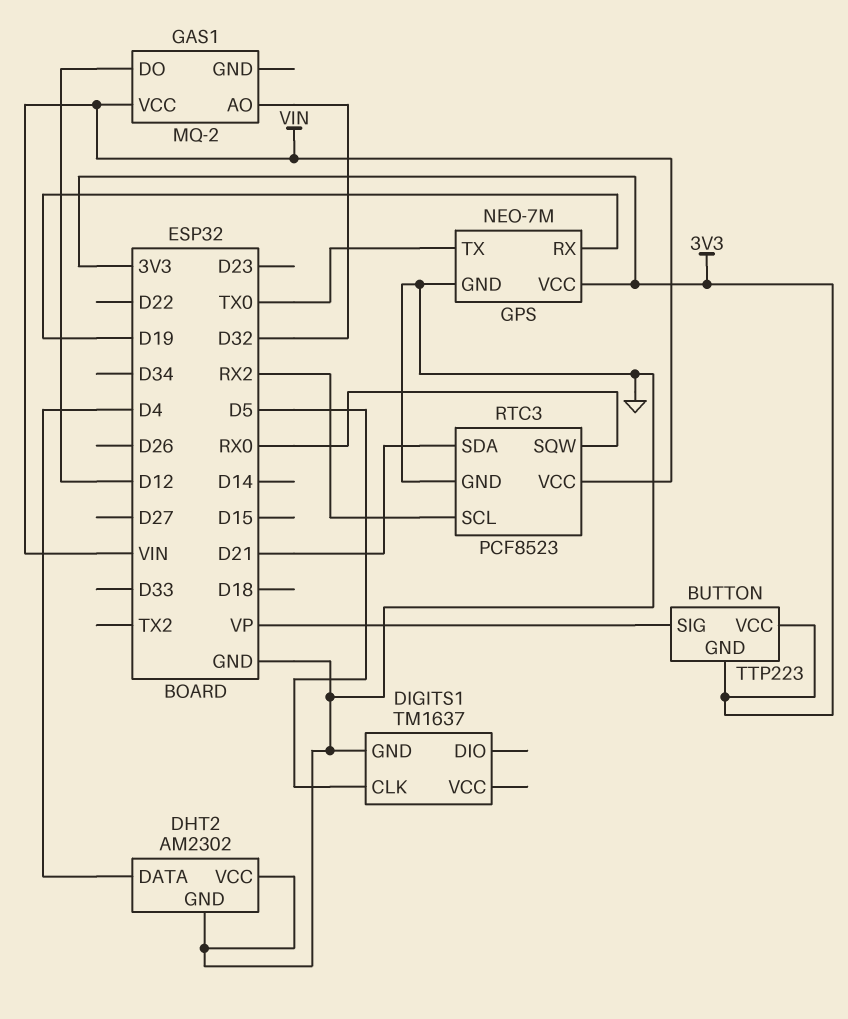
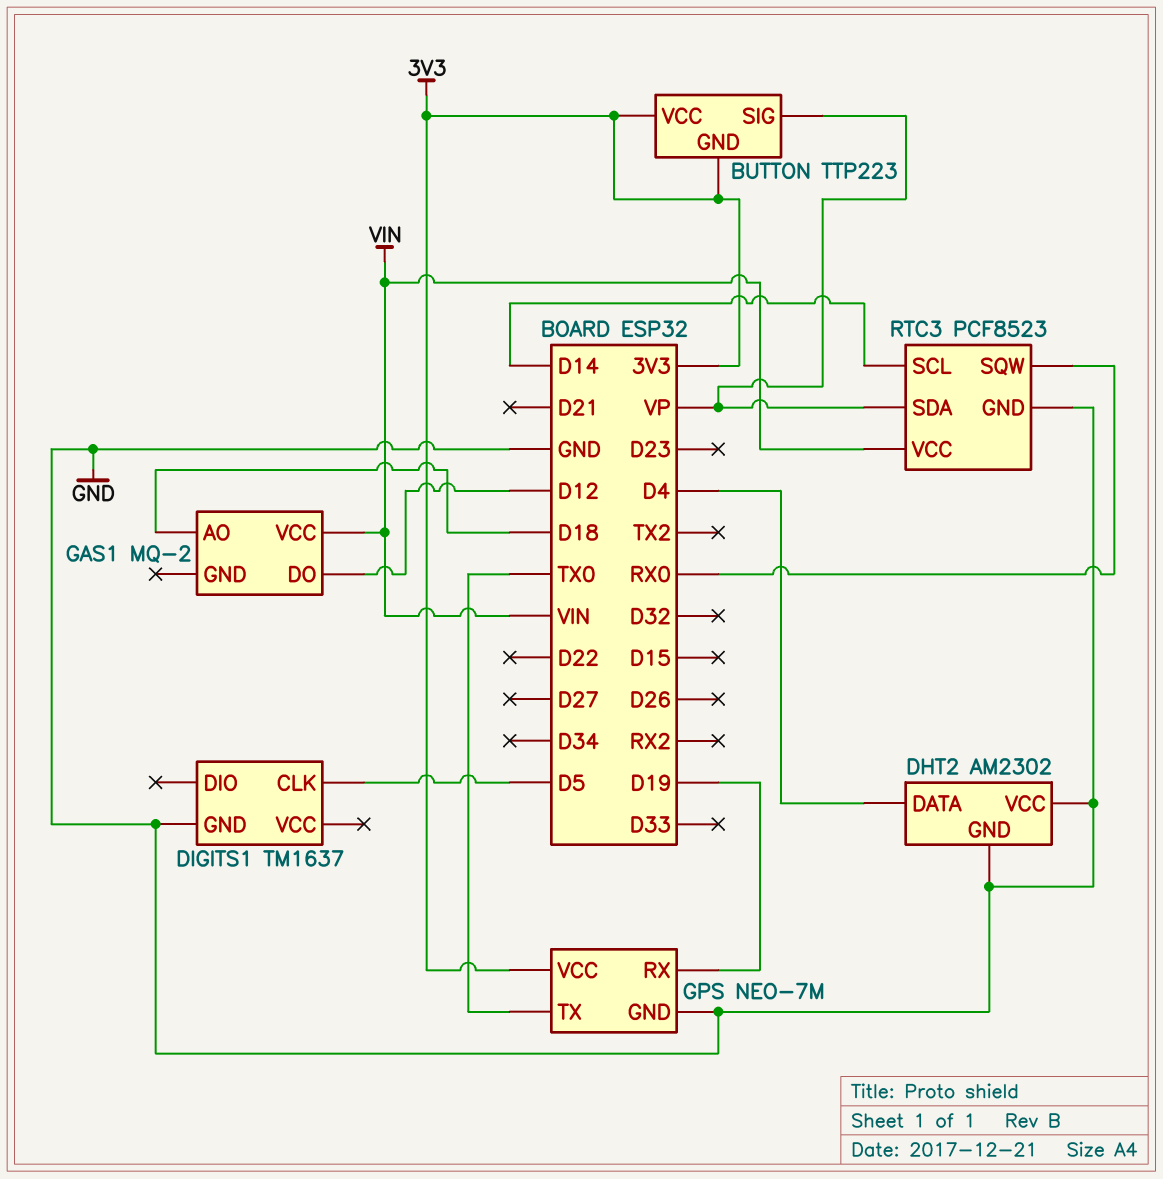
GAS1 pin AO: D32 -> D18
RTC3 pin SCL: RX2 -> D14
RTC3 pin SDA: D21 -> VP

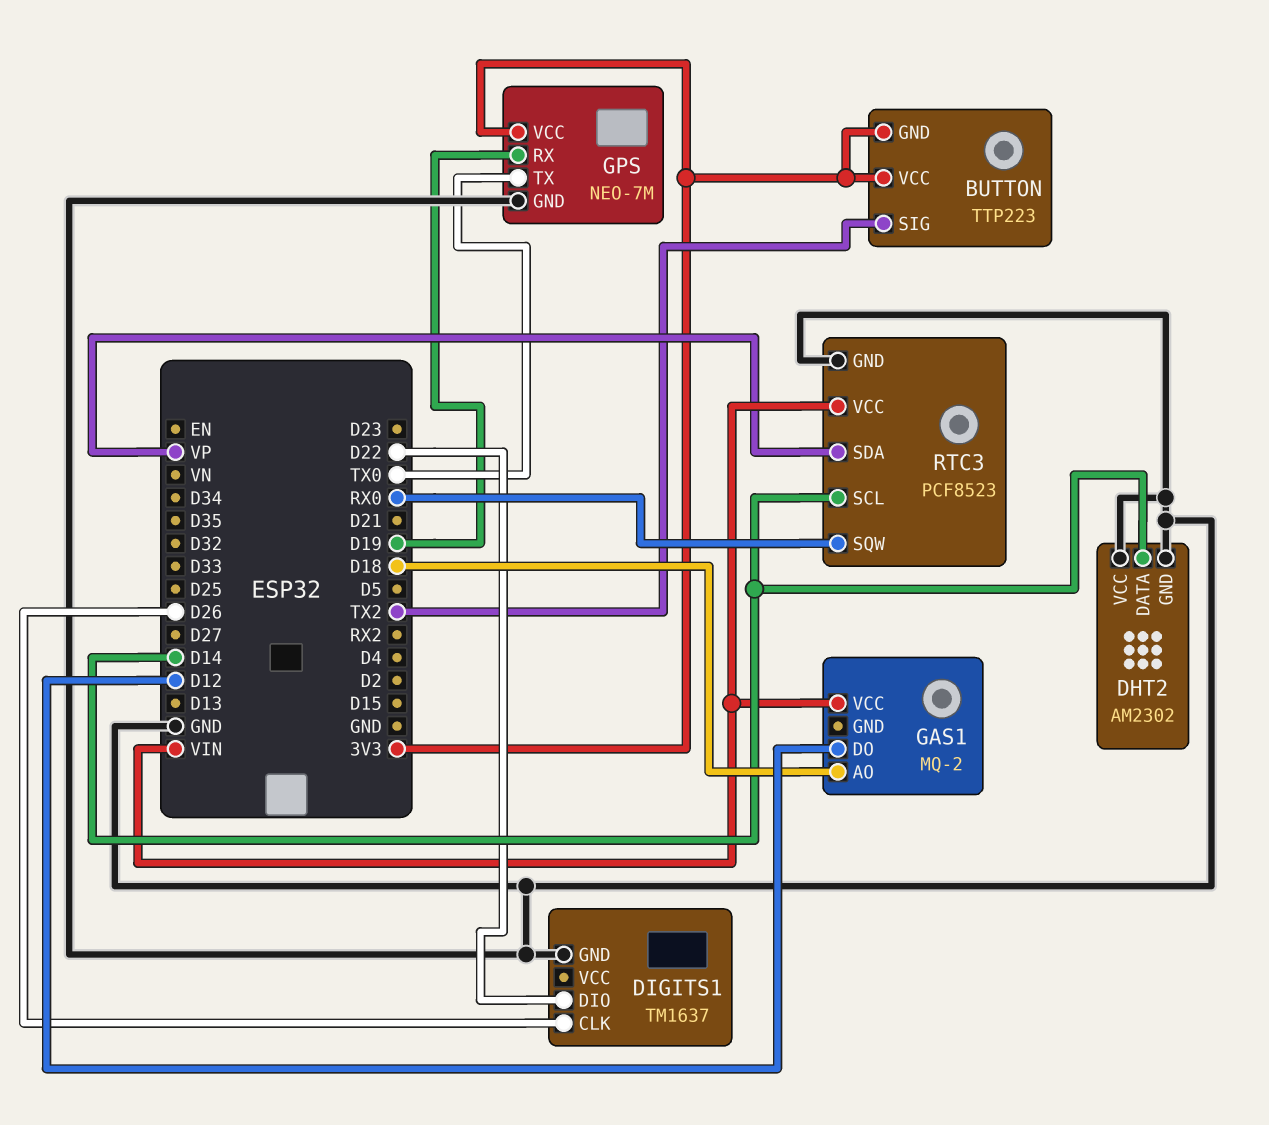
BUTTON pin SIG: VP -> TX2
DHT2 pin DATA: D4 -> D14
DIGITS1 pin CLK: D5 -> D26
DIGITS1 pin DIO: none -> D22

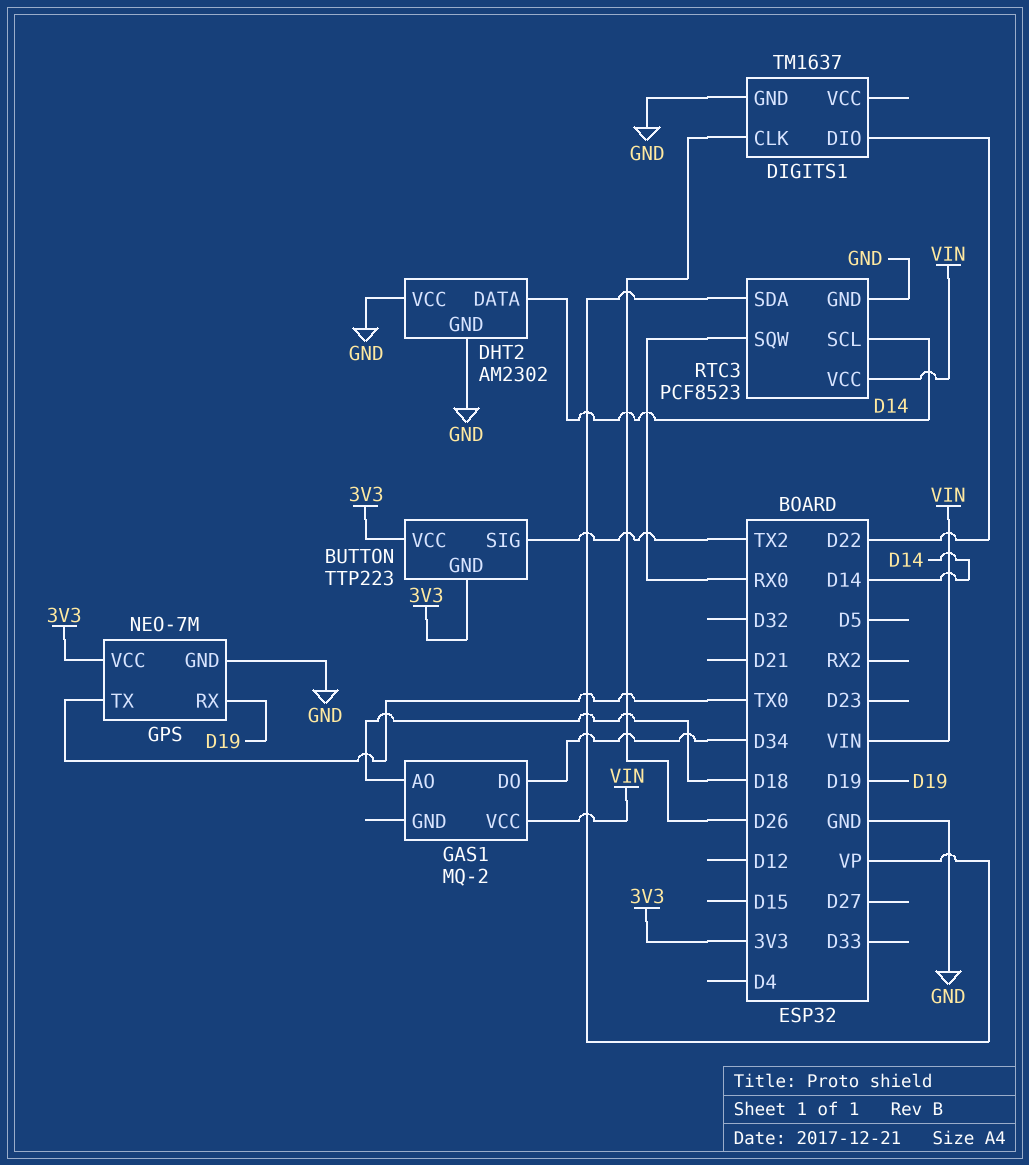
GAS1 pin DO: D12 -> D34

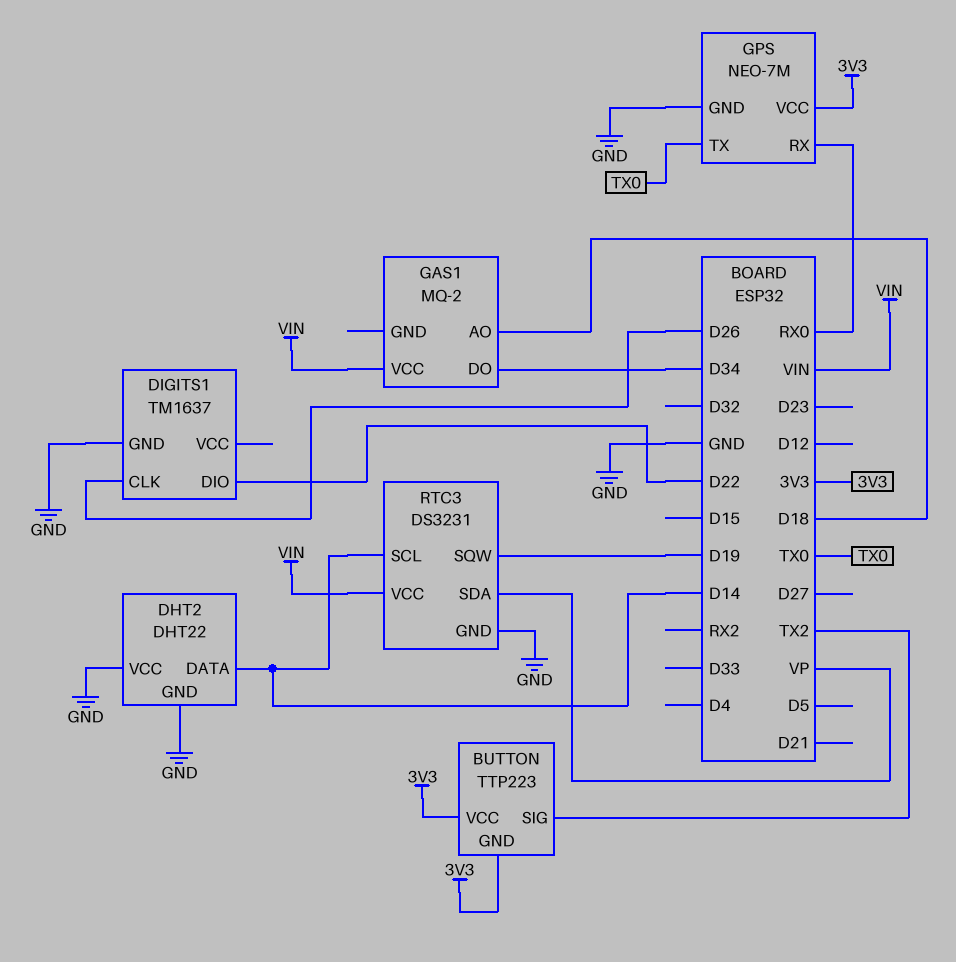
DHT2: AM2302 -> DHT22
GPS pin RX: D19 -> RX0
RTC3: PCF8523 -> DS3231
RTC3 pin SQW: RX0 -> D19

